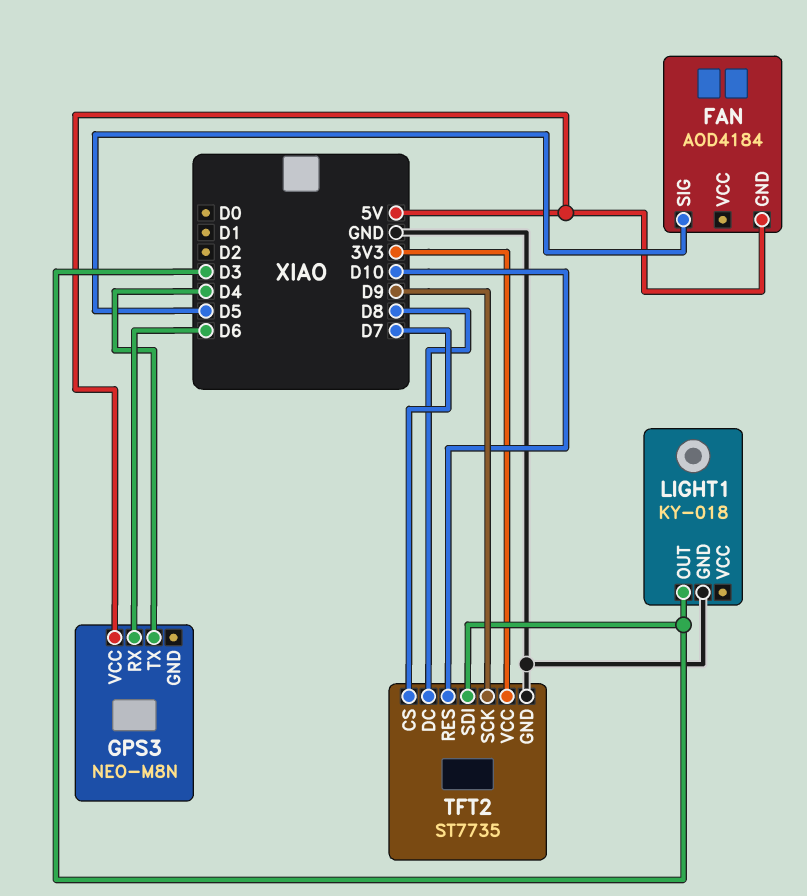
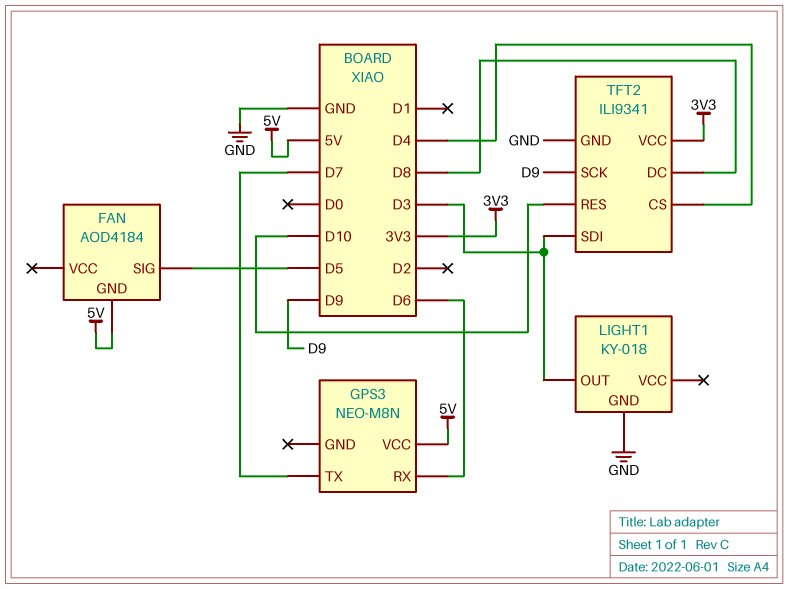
GPS3 pin TX: D4 -> D7
TFT2: ST7735 -> ILI9341
TFT2 pin CS: D7 -> D4

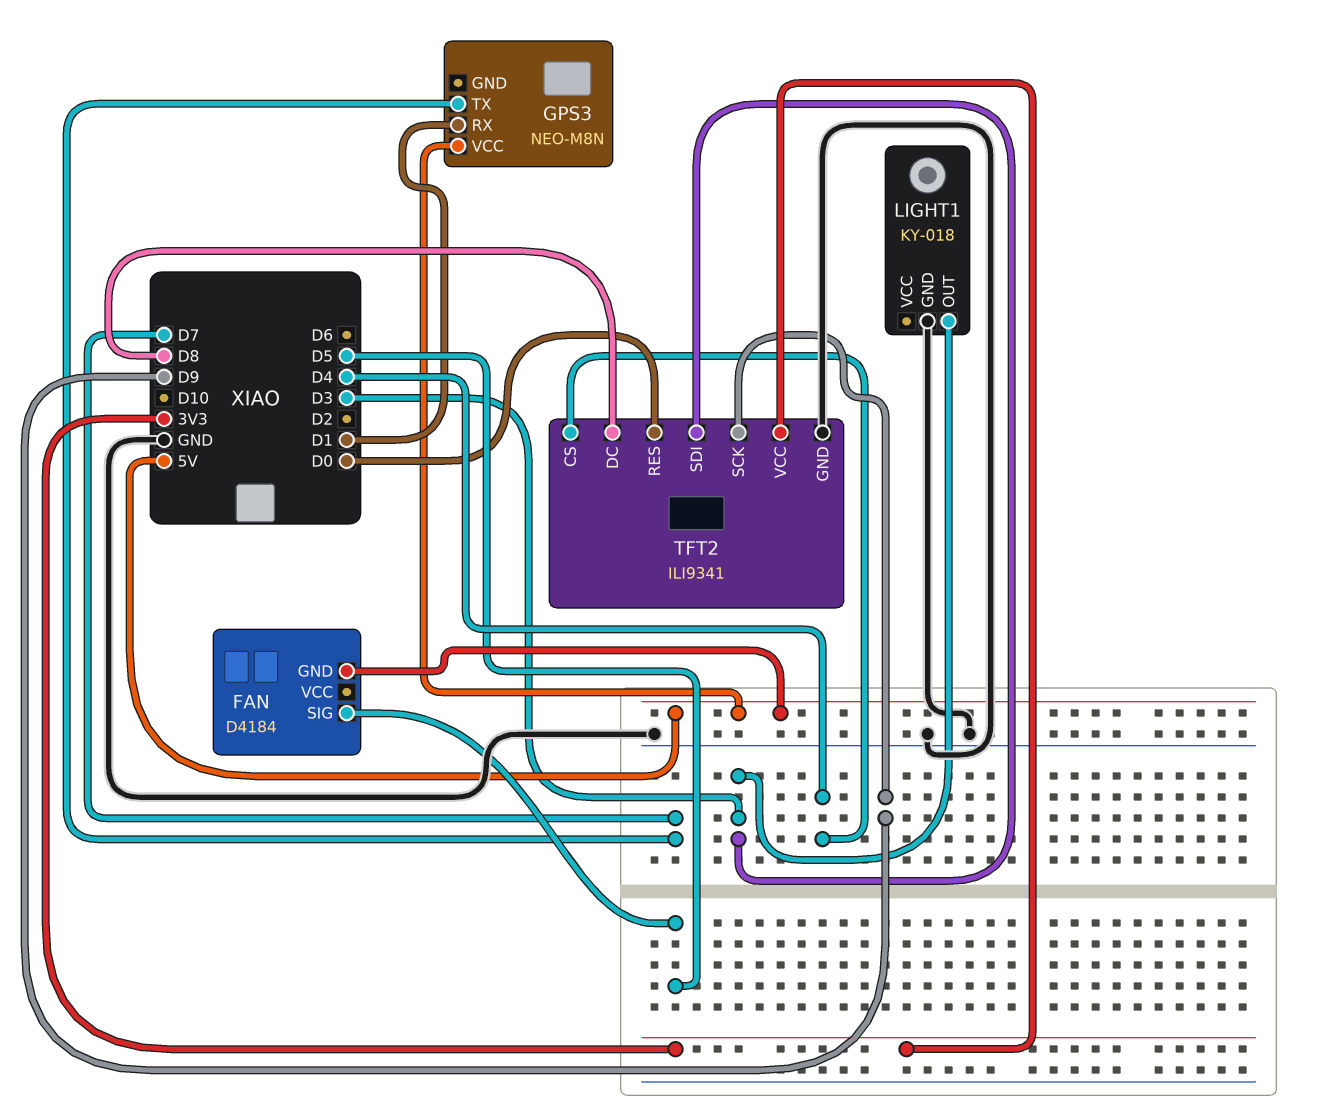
FAN: AOD4184 -> D4184
GPS3 pin RX: D6 -> D1
TFT2 pin RES: D10 -> D0

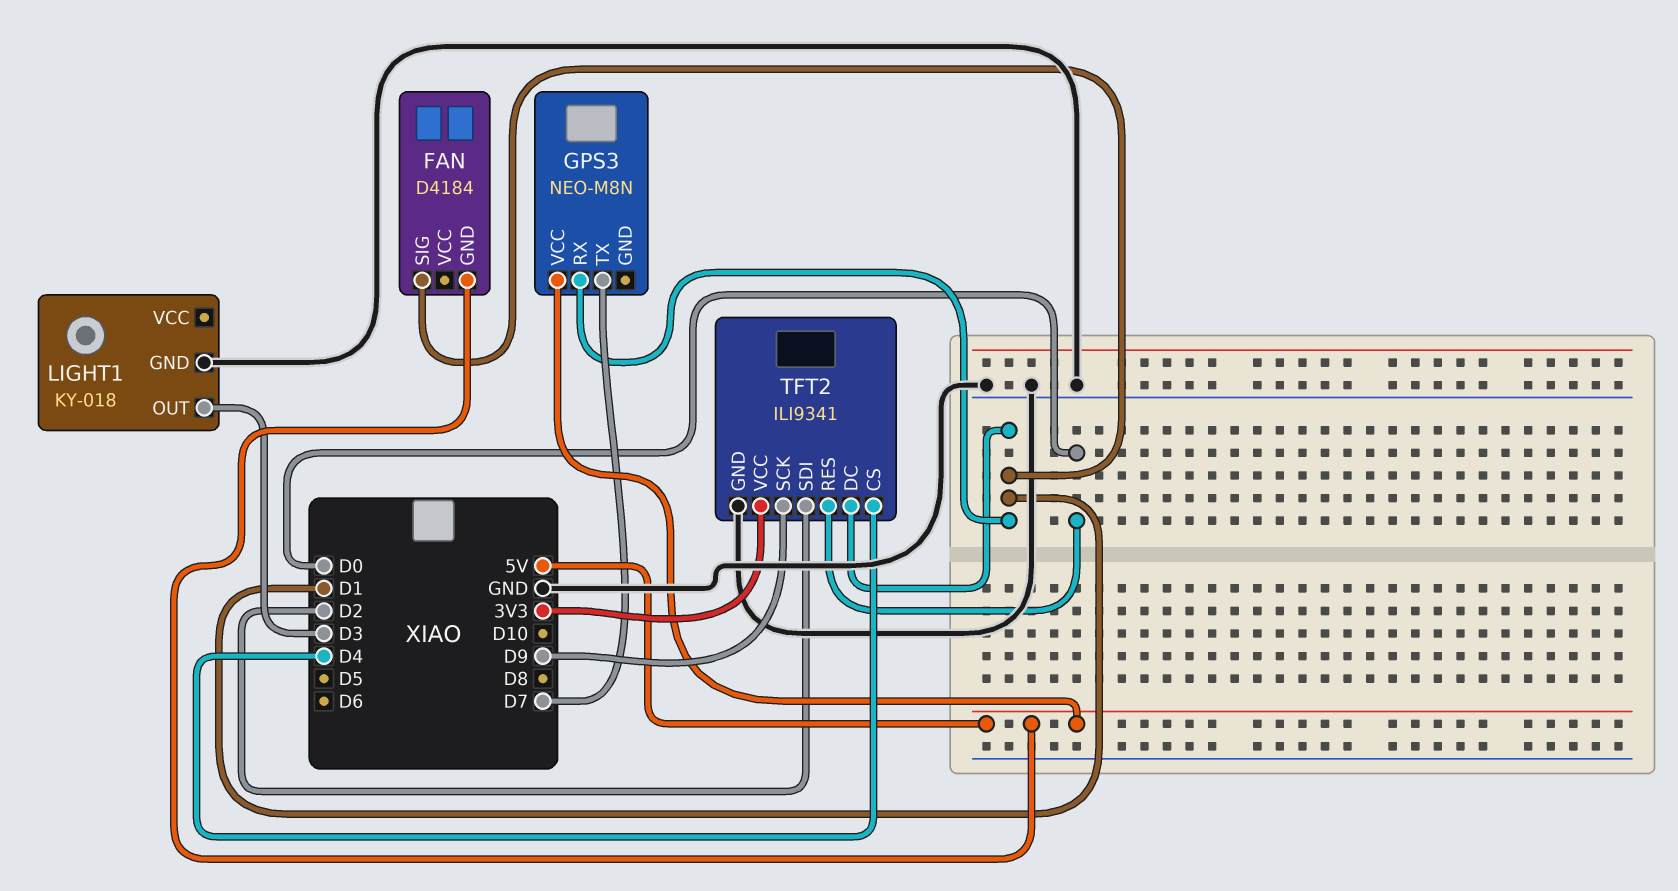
FAN pin SIG: D5 -> D1
TFT2 pin DC: D8 -> D1
TFT2 pin SDI: D3 -> D2

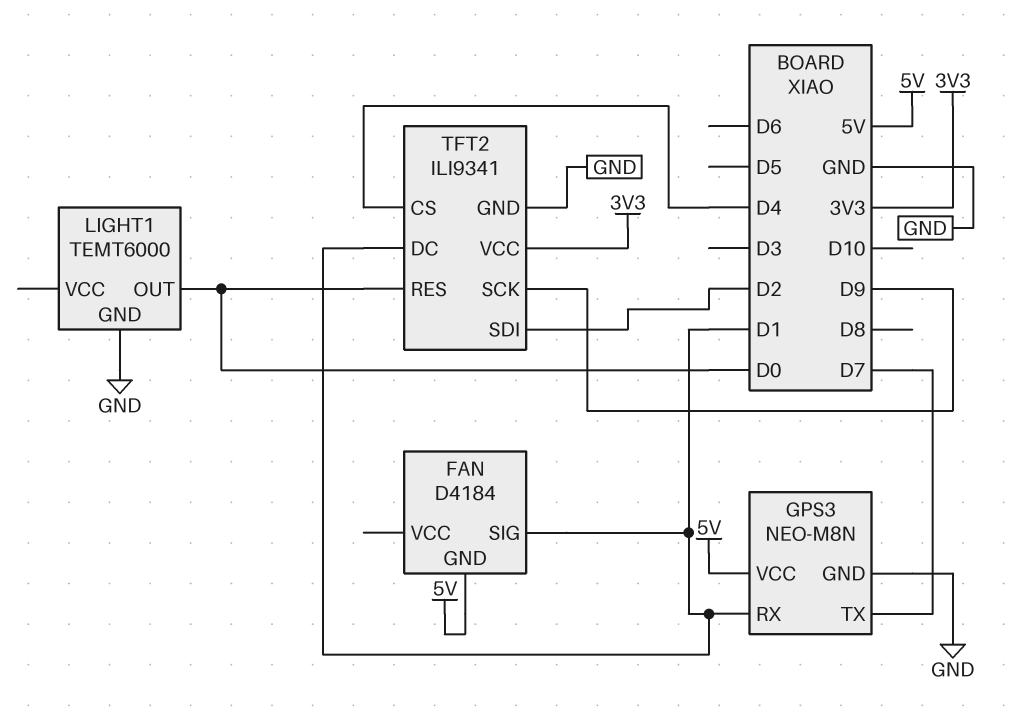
GPS3 pin GND: none -> GND
LIGHT1: KY-018 -> TEMT6000
LIGHT1 pin OUT: D3 -> D0

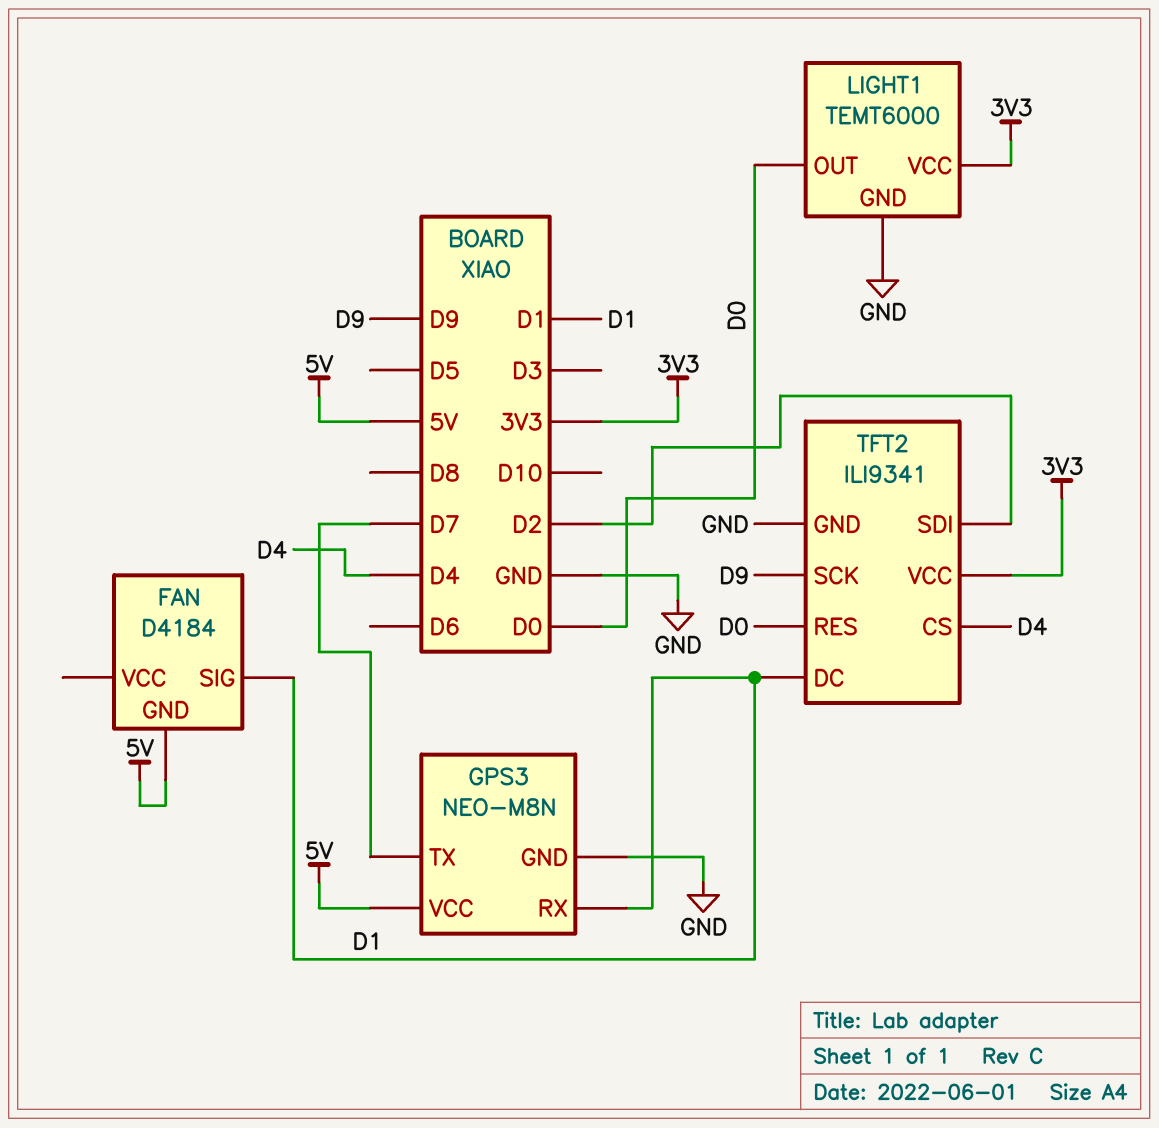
LIGHT1 pin VCC: none -> 3V3

